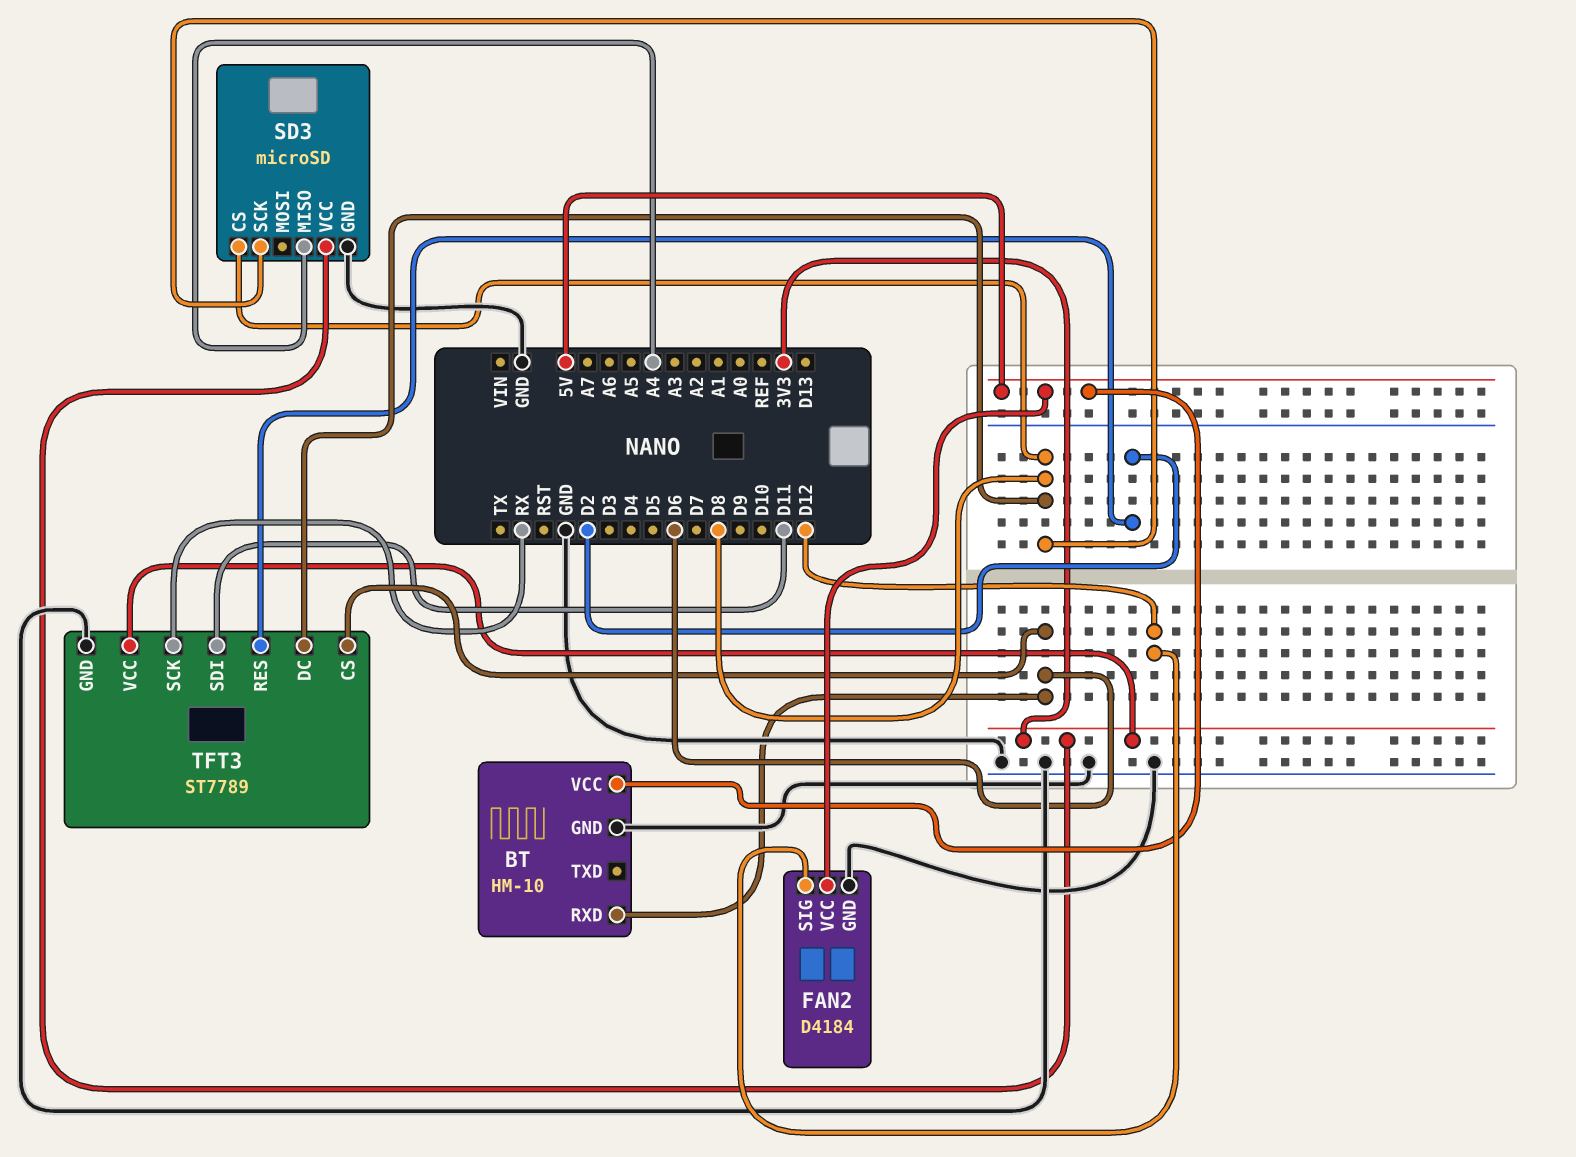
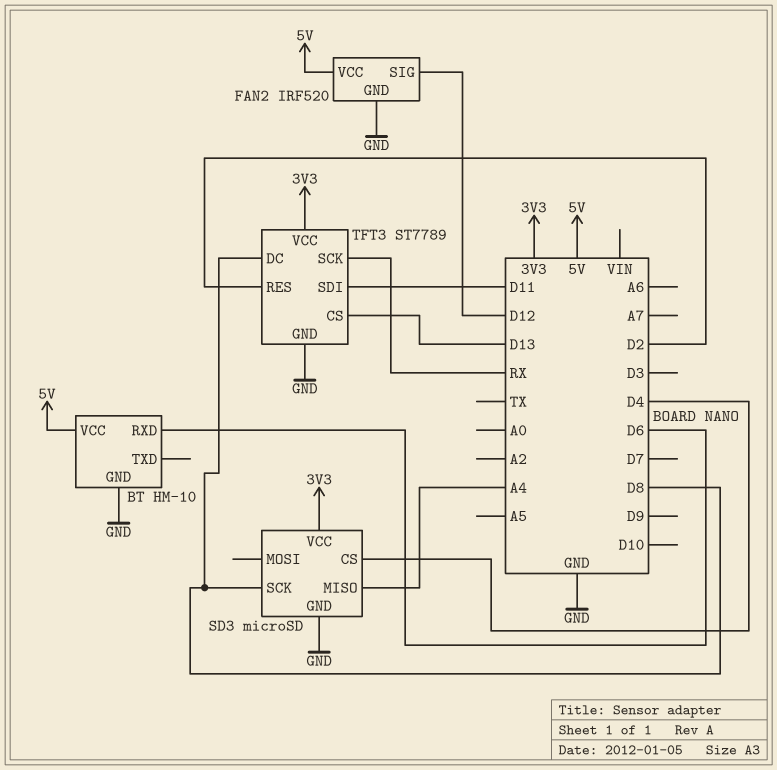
FAN2: D4184 -> IRF520
SD3 pin CS: D8 -> D4
TFT3 pin CS: D6 -> D13

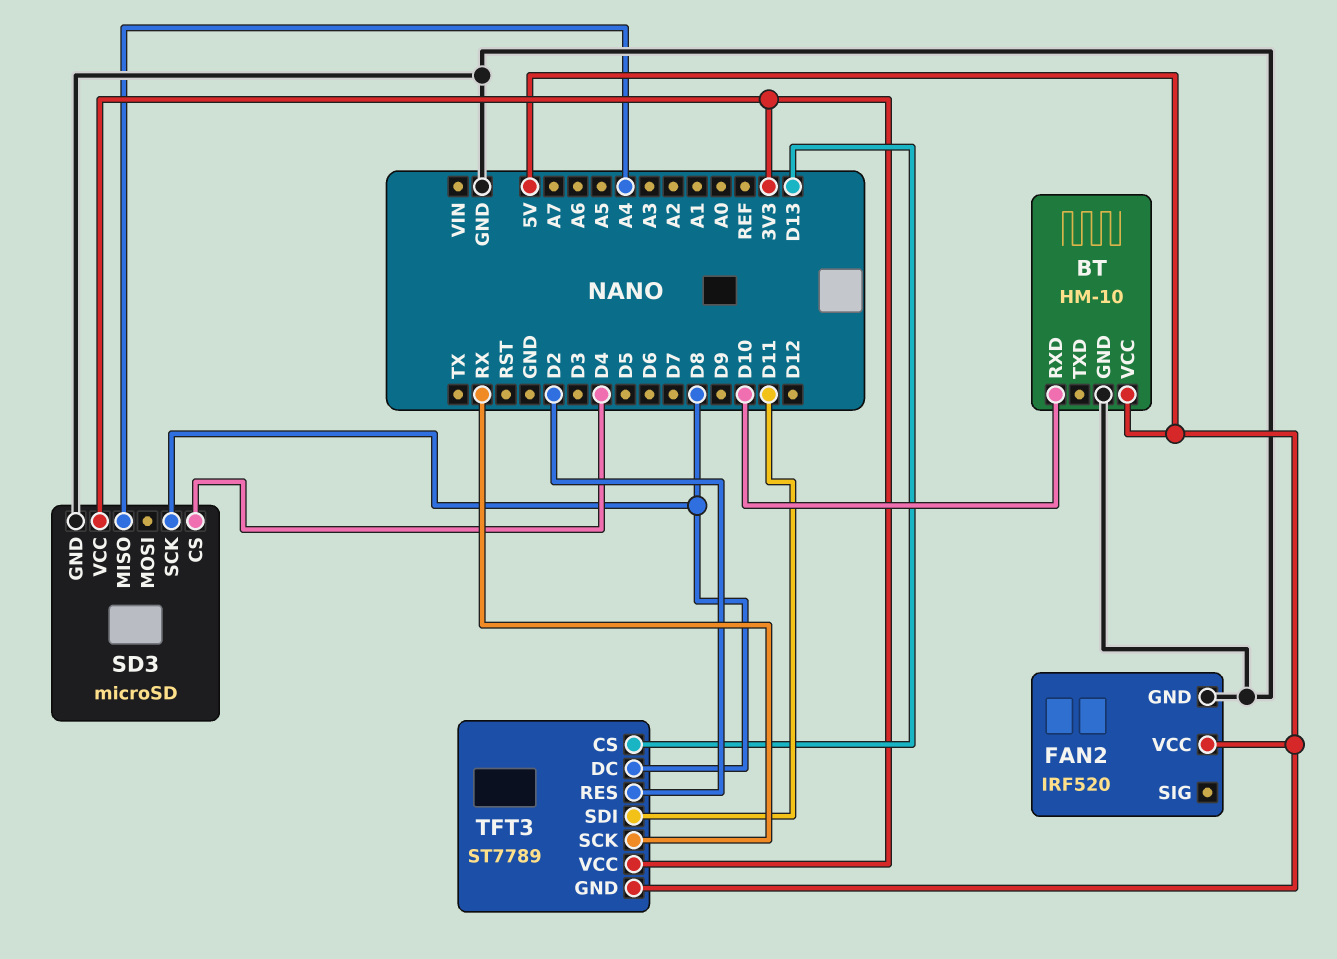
BT pin RXD: D6 -> D10
FAN2 pin SIG: D12 -> none
TFT3 pin GND: GND -> 5V

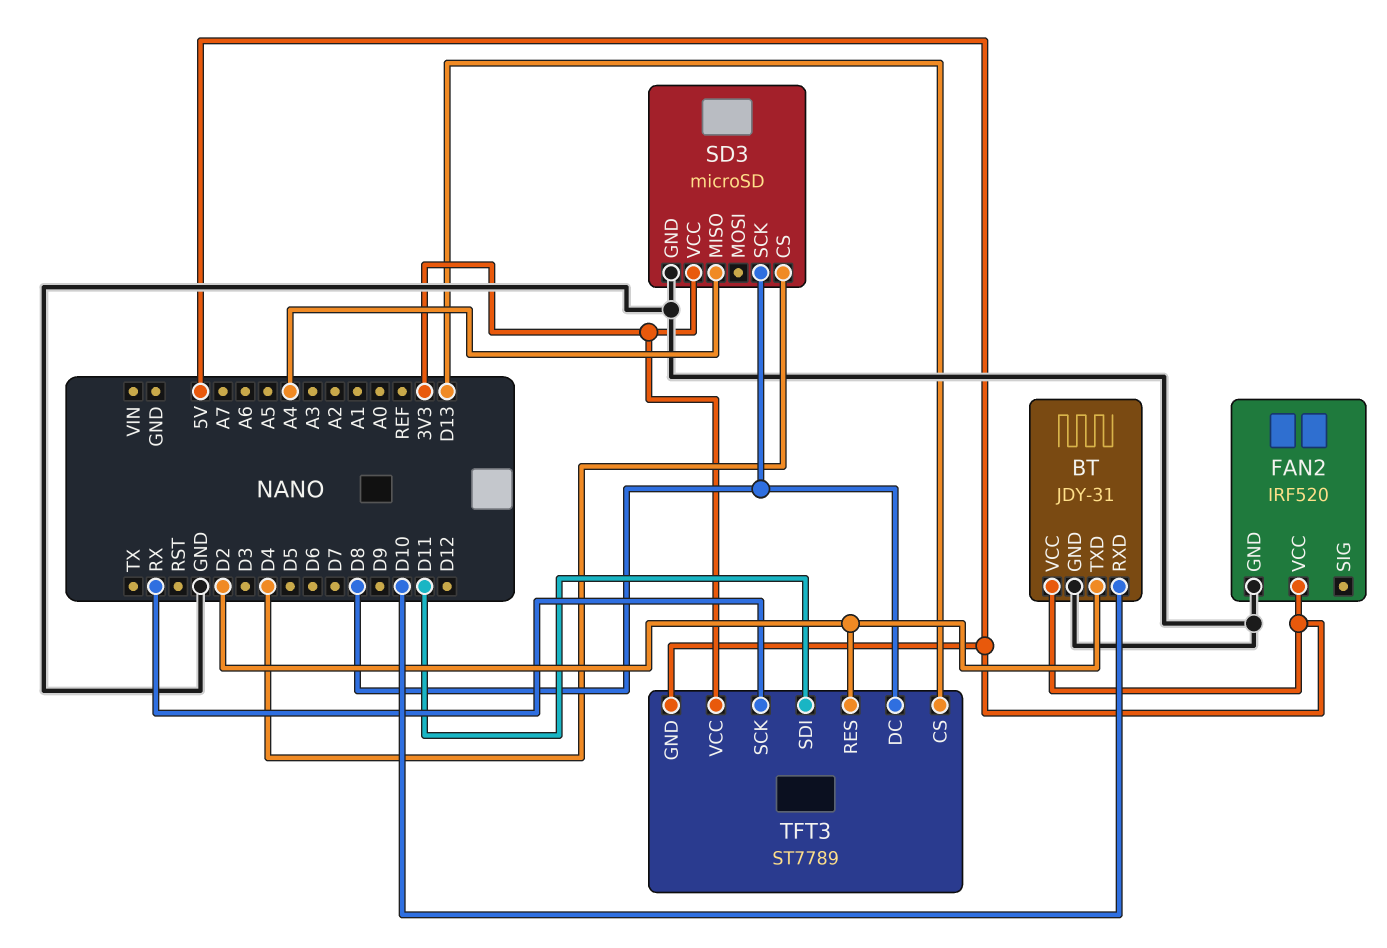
BT: HM-10 -> JDY-31
BT pin TXD: none -> D2

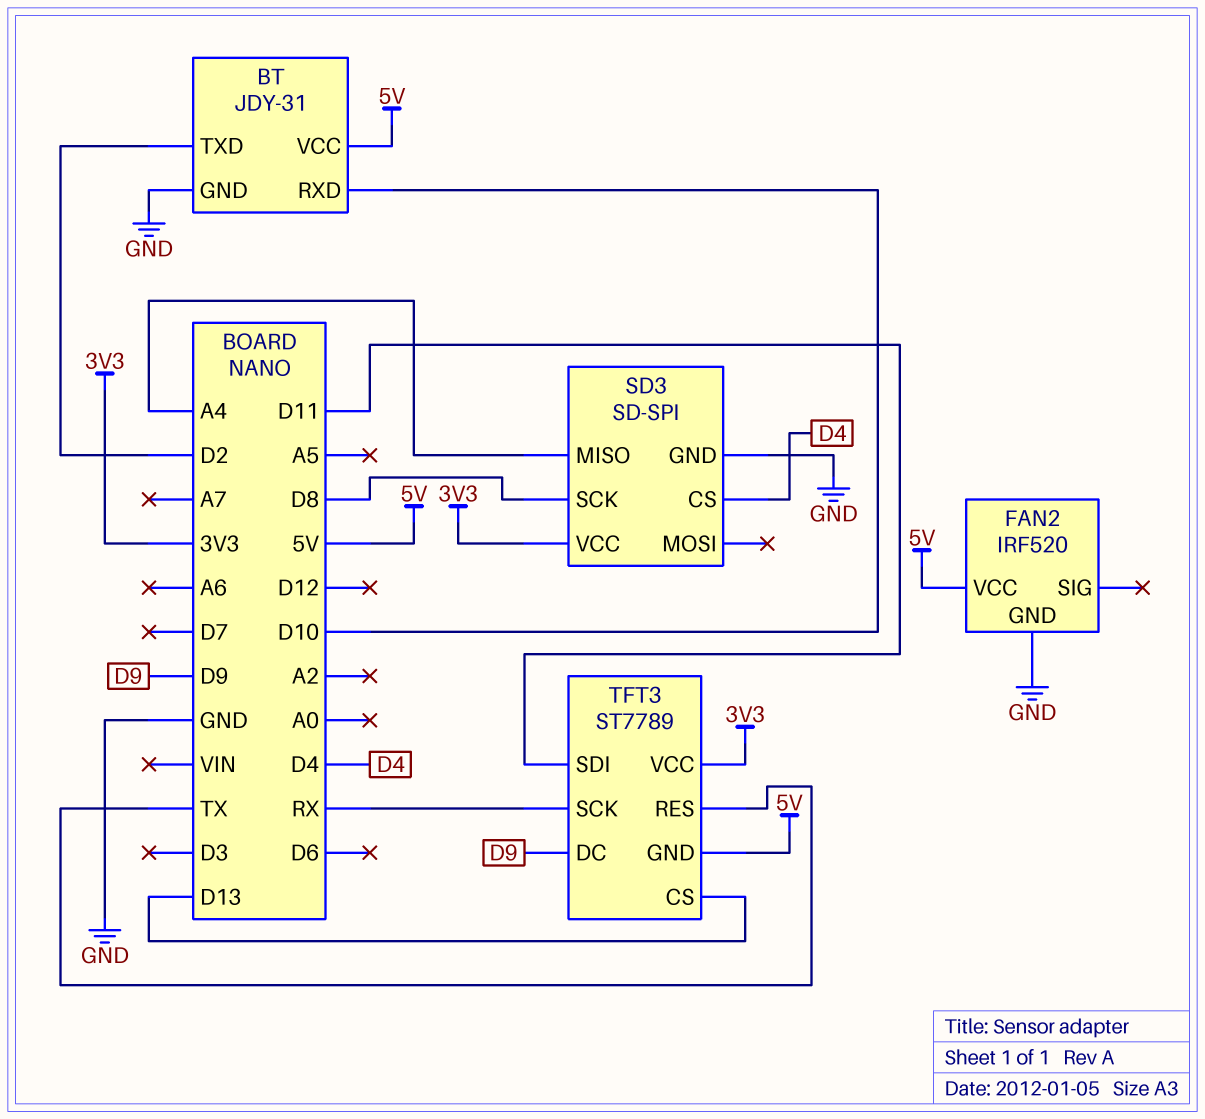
SD3: microSD -> SD-SPI
TFT3 pin DC: D8 -> D9
TFT3 pin RES: D2 -> TX

